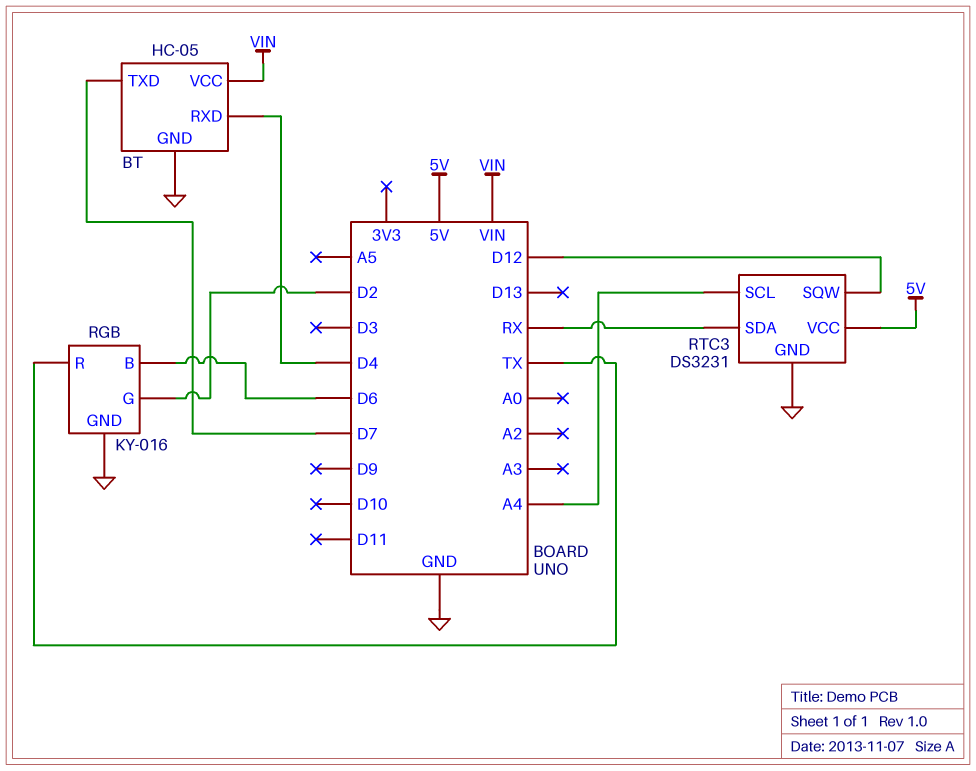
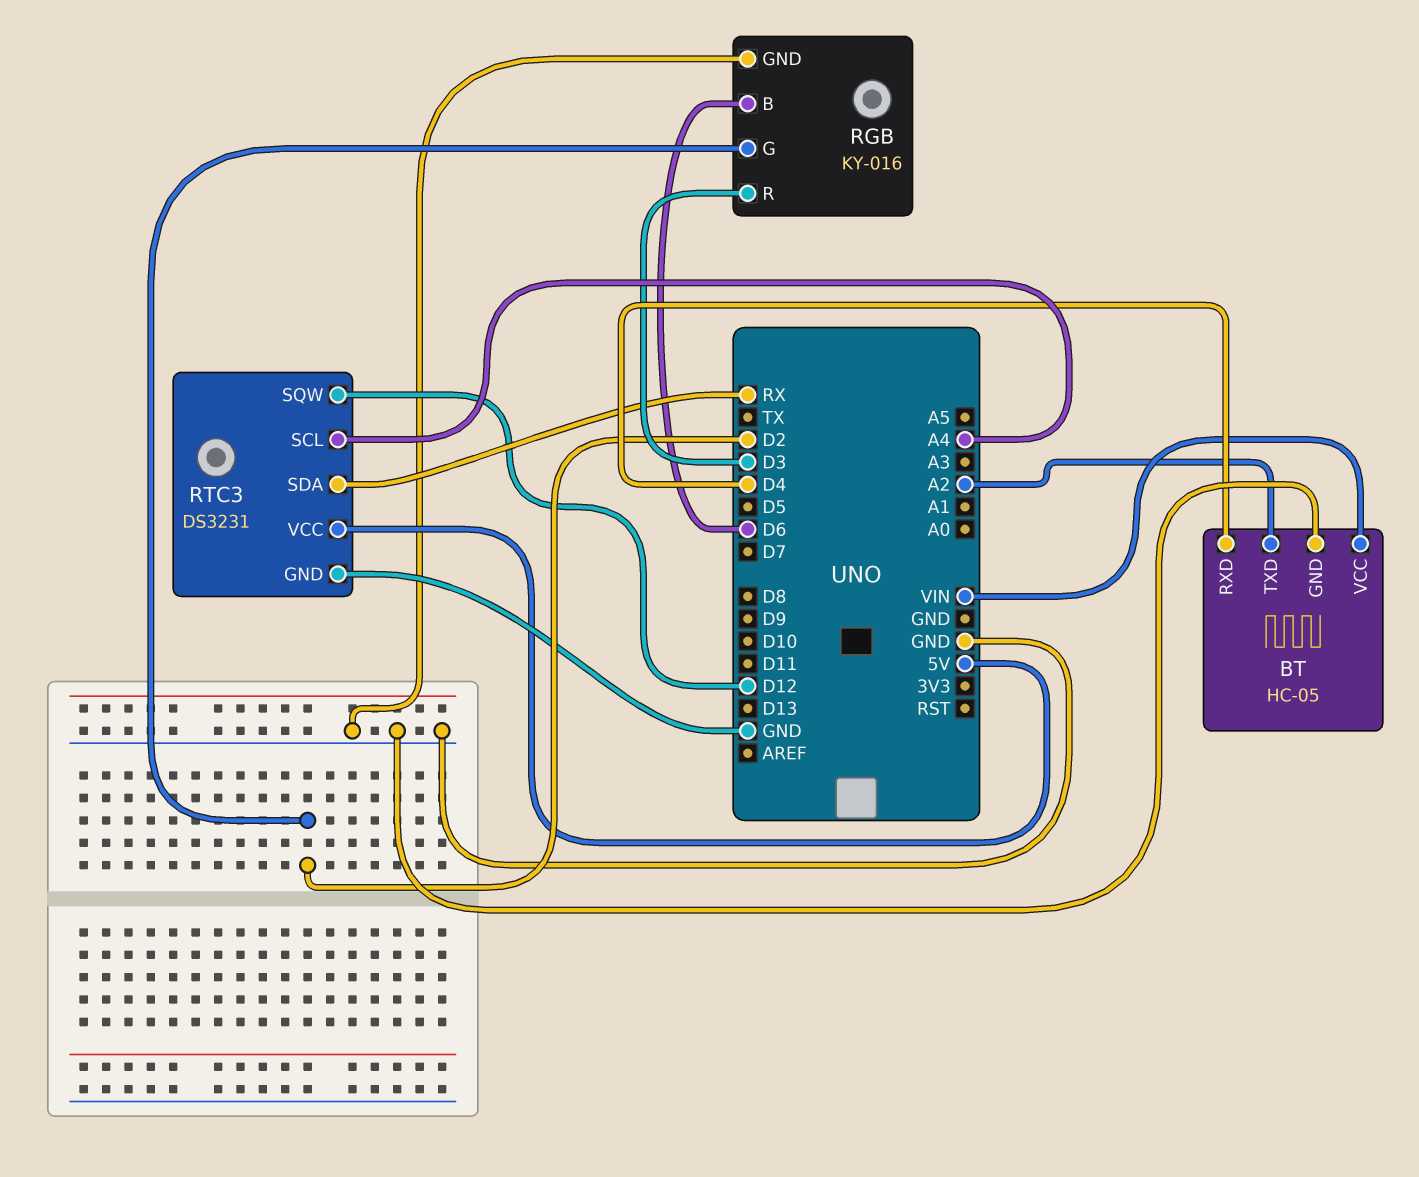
BT pin TXD: D7 -> A2
RGB pin R: TX -> D3

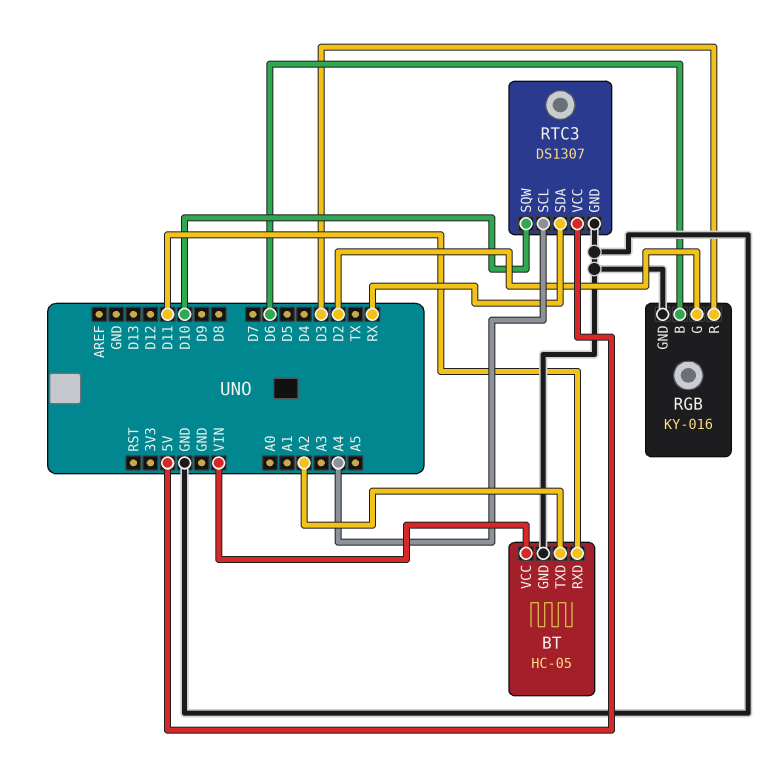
BT pin RXD: D4 -> D11
RTC3: DS3231 -> DS1307
RTC3 pin SQW: D12 -> D10

